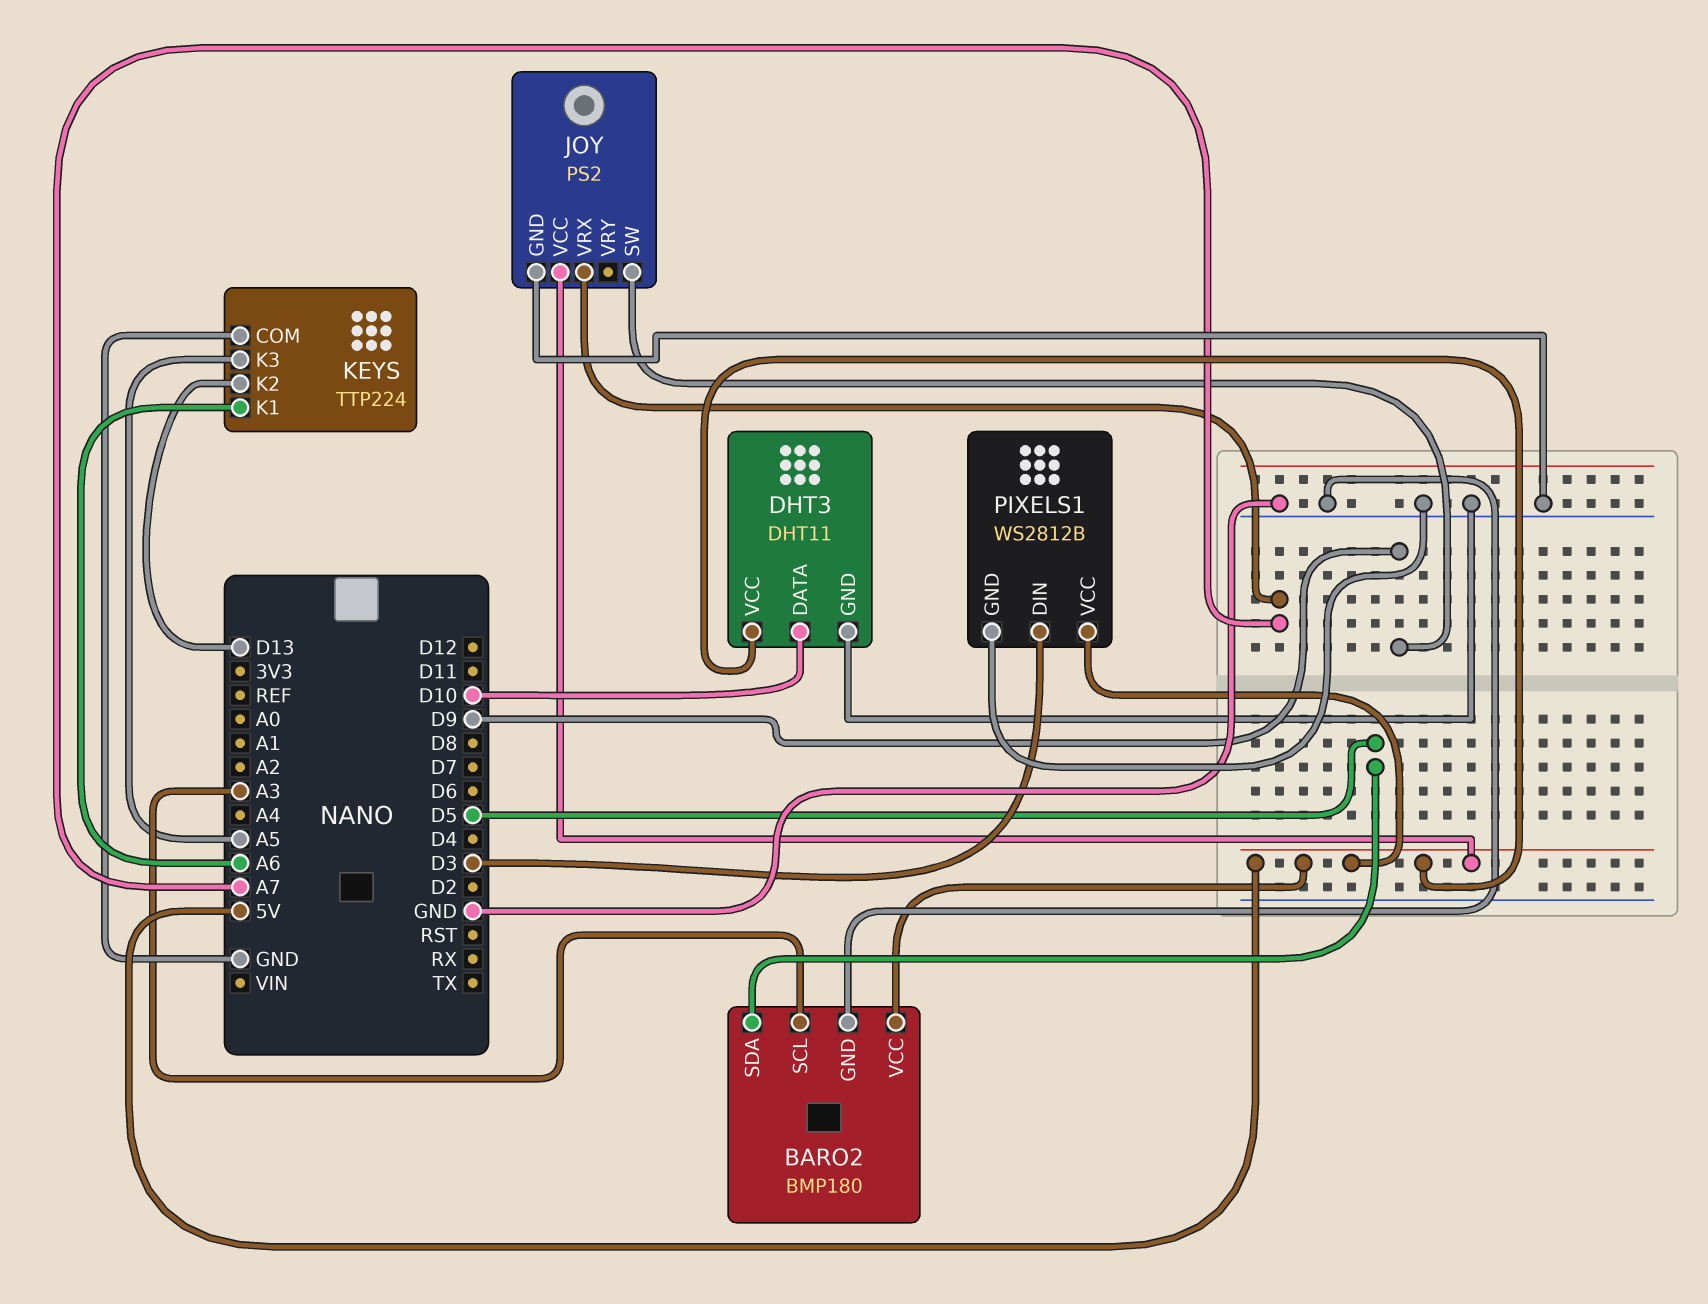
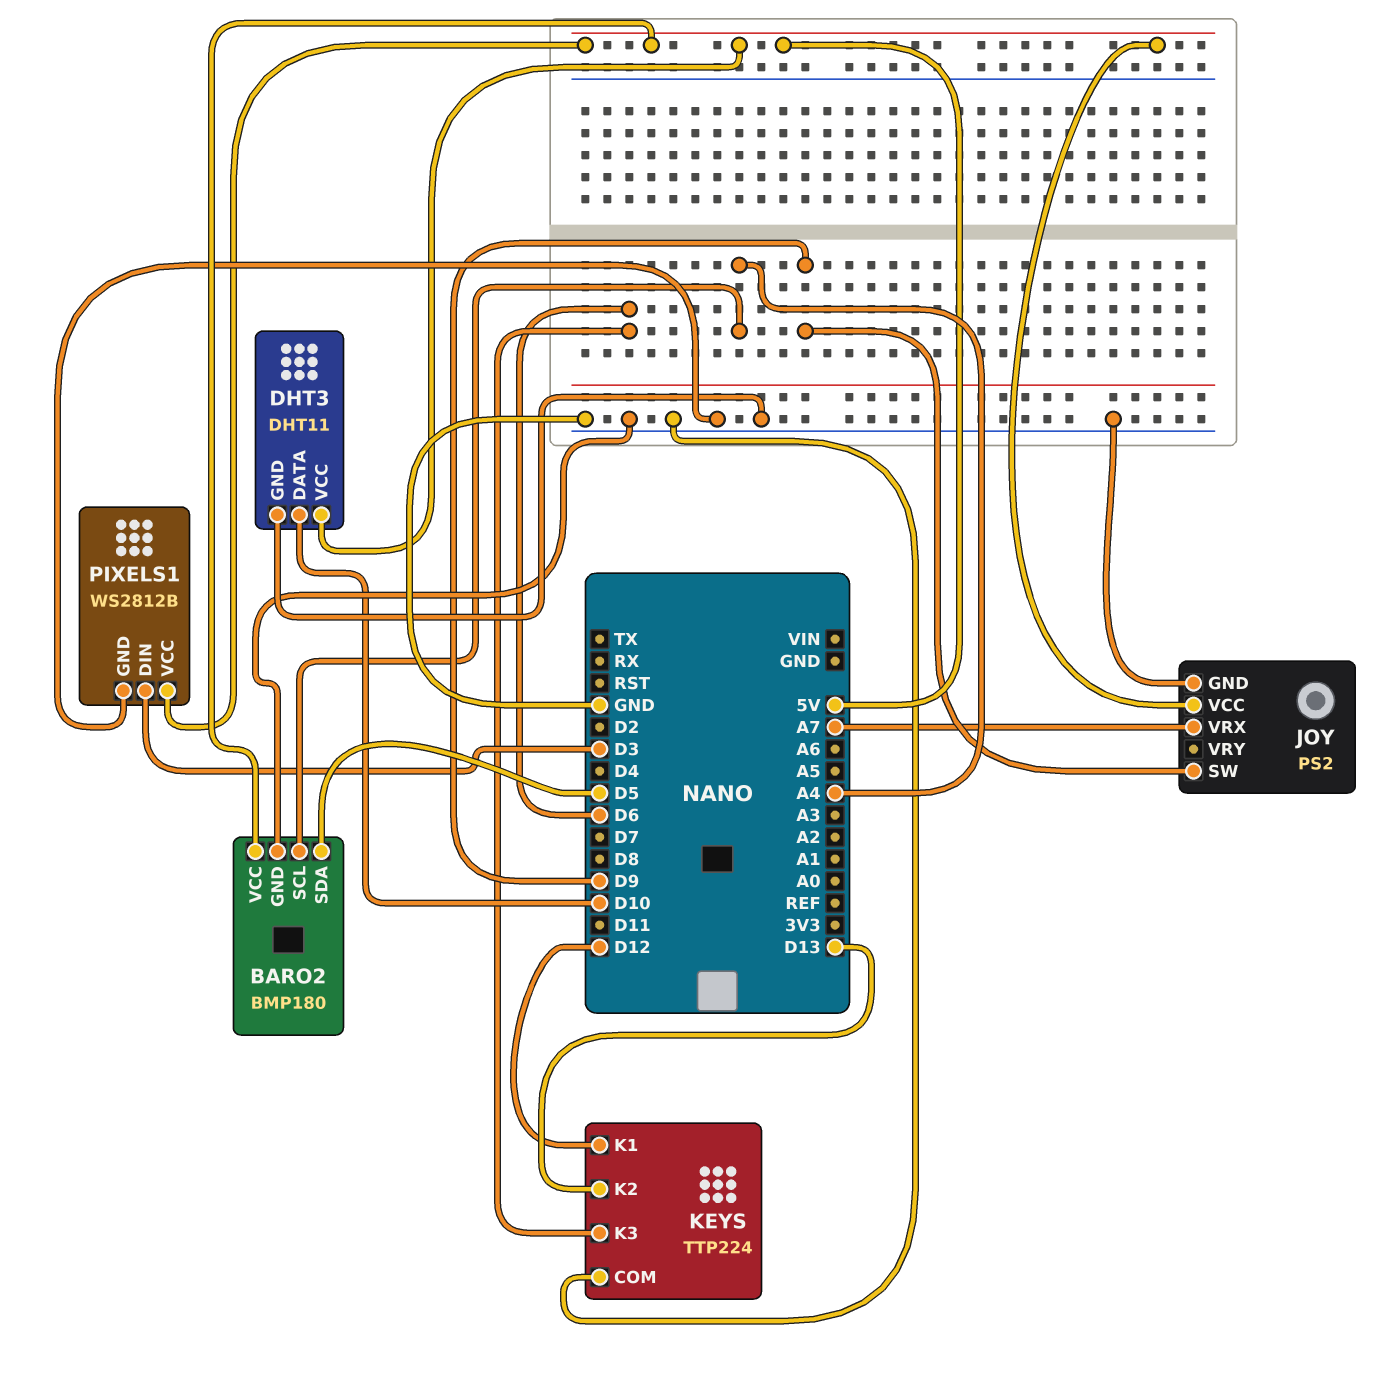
BARO2 pin SCL: A3 -> A4
KEYS pin K1: A6 -> D12
KEYS pin K3: A5 -> D6

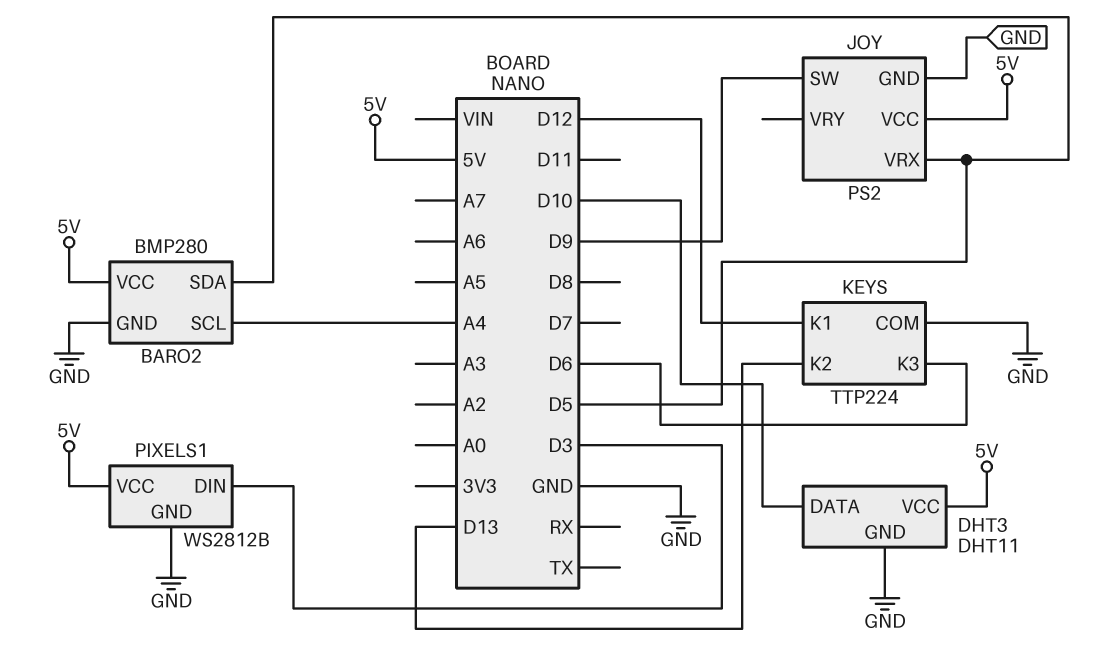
BARO2: BMP180 -> BMP280
JOY pin VRX: A7 -> D5

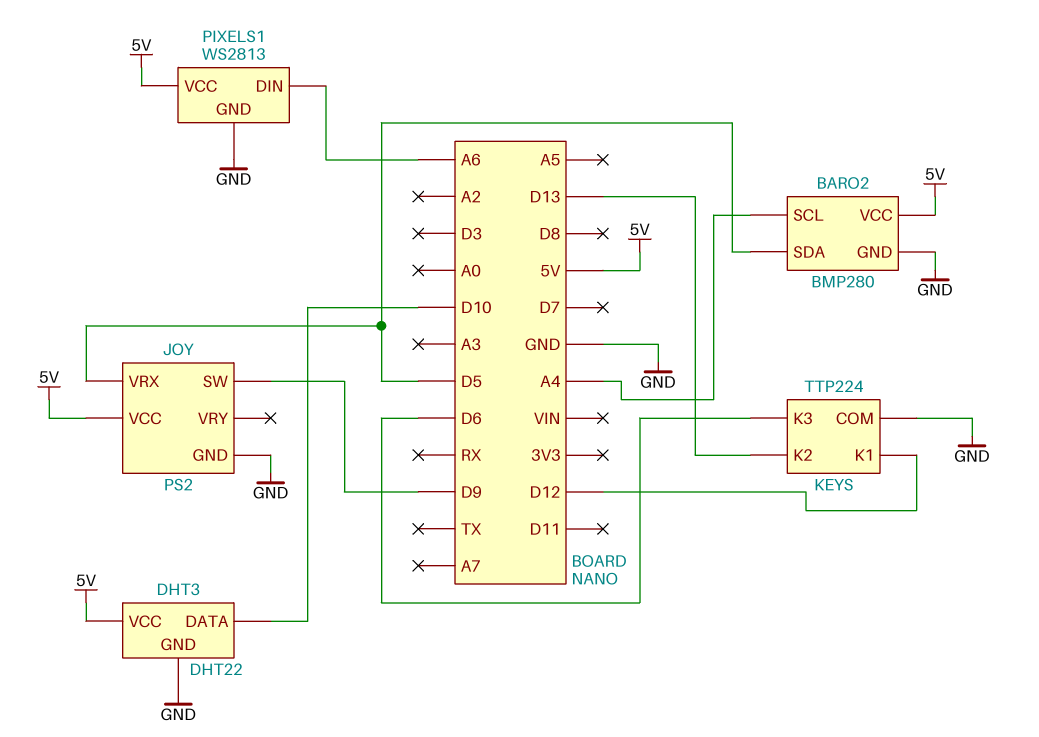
DHT3: DHT11 -> DHT22
PIXELS1: WS2812B -> WS2813
PIXELS1 pin DIN: D3 -> A6

